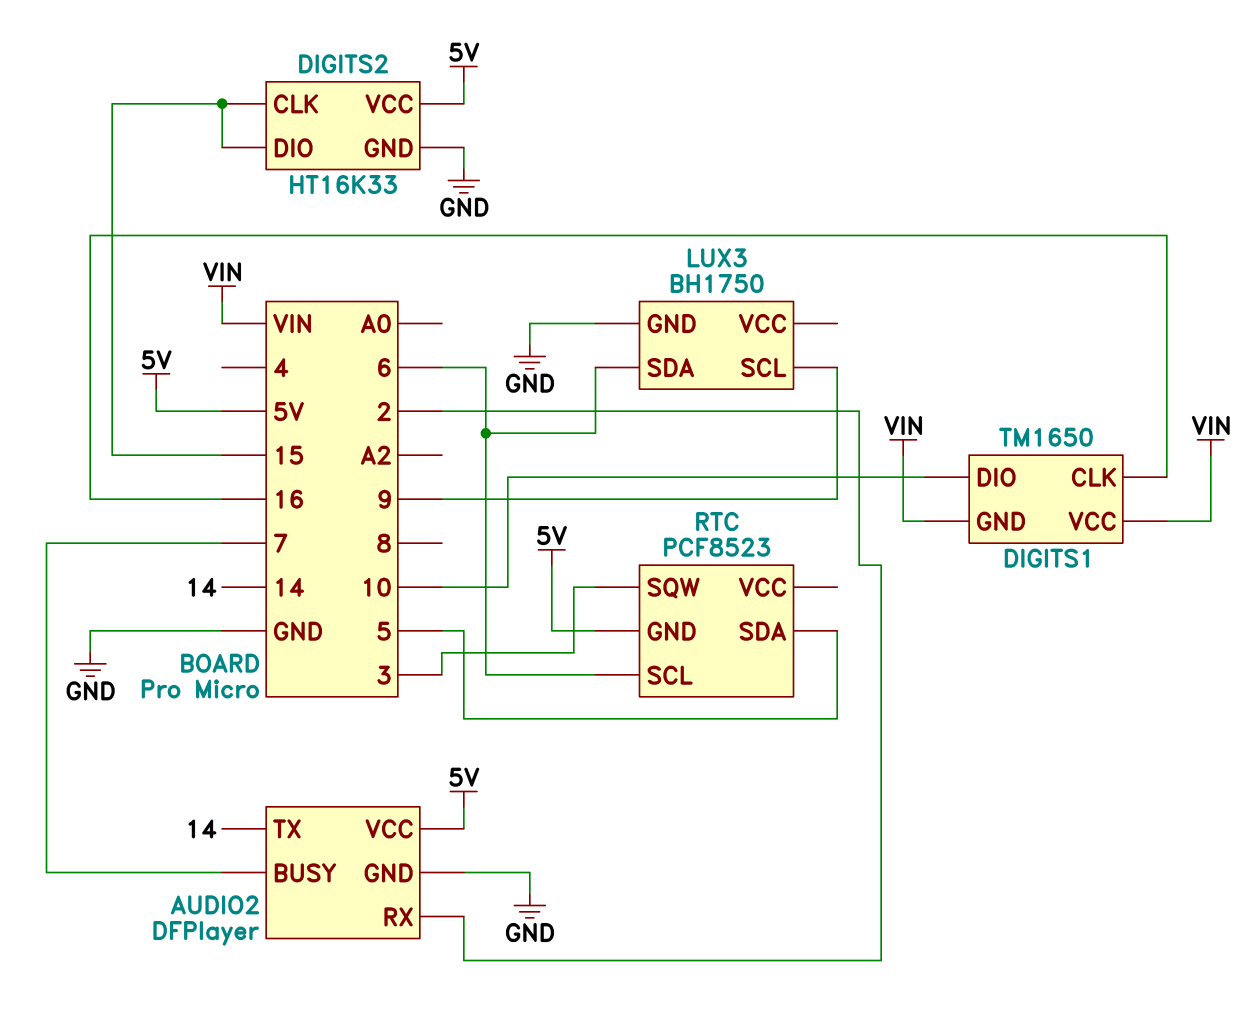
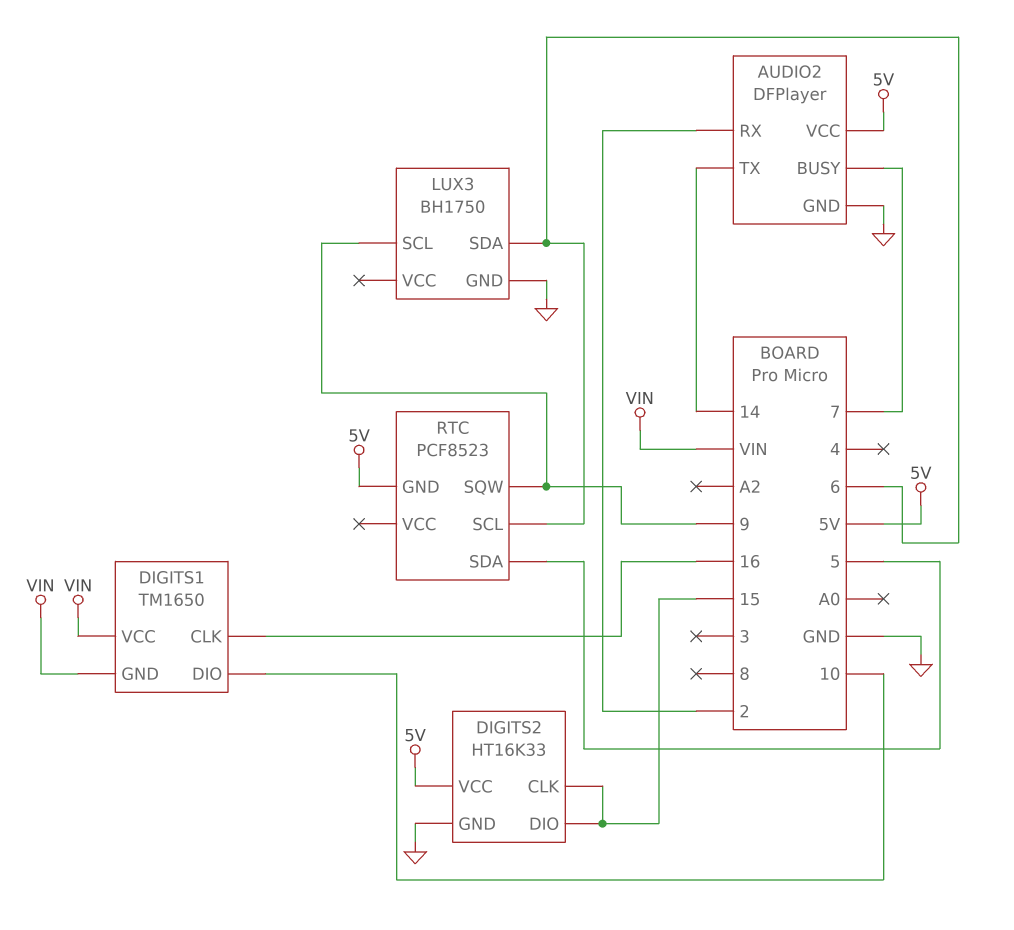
RTC pin SQW: 3 -> 9

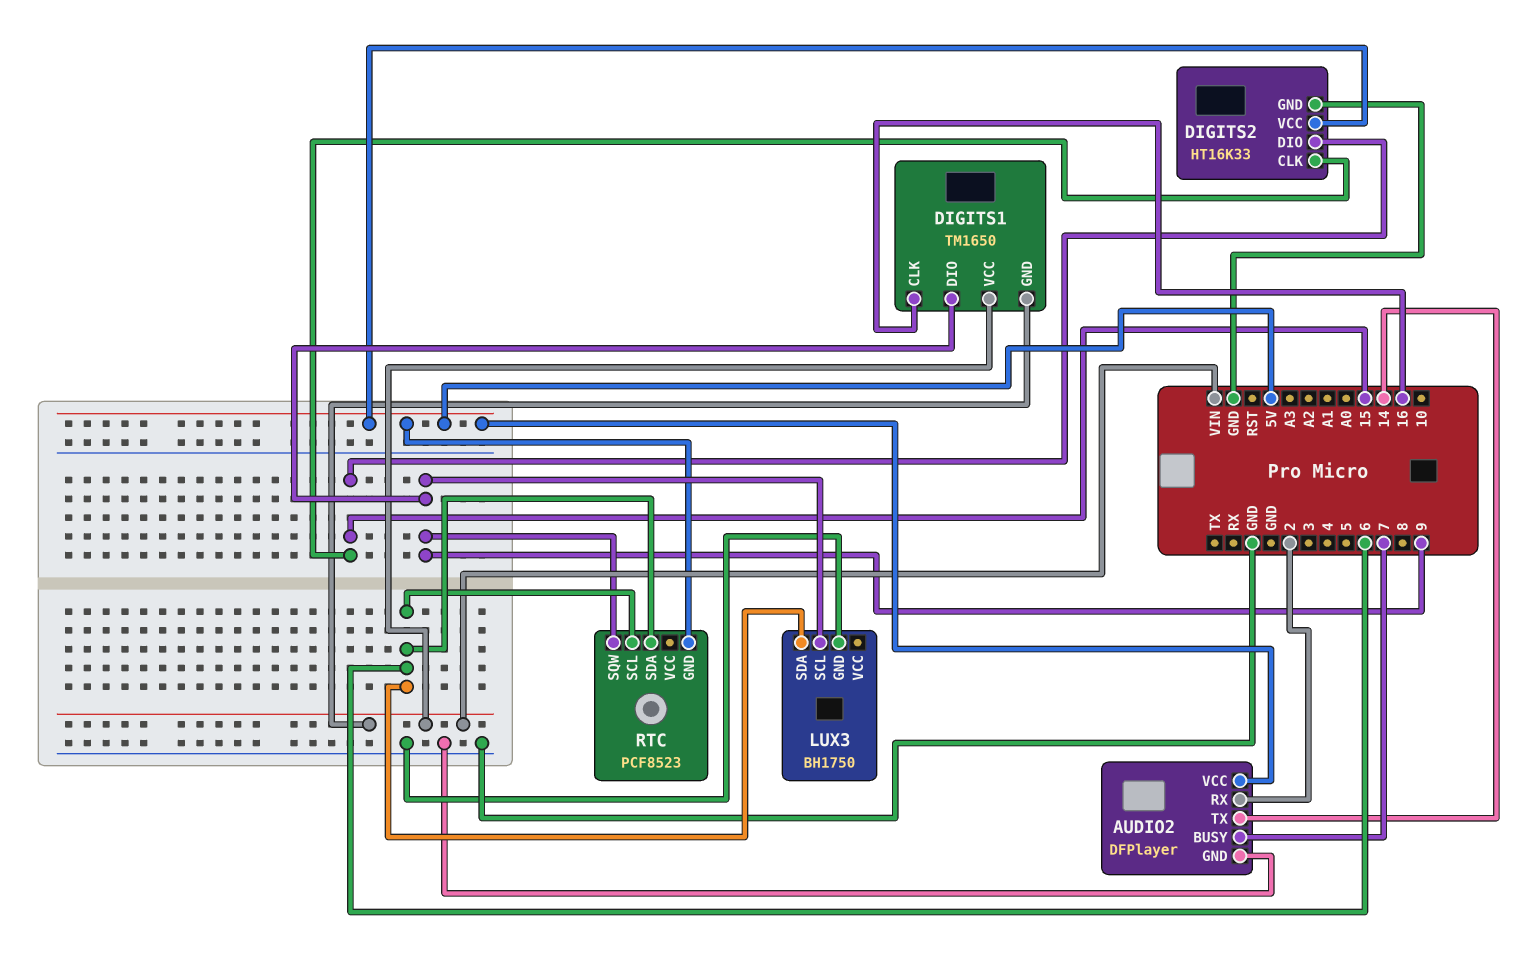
DIGITS1 pin DIO: 10 -> 9
RTC pin SDA: 5 -> 6

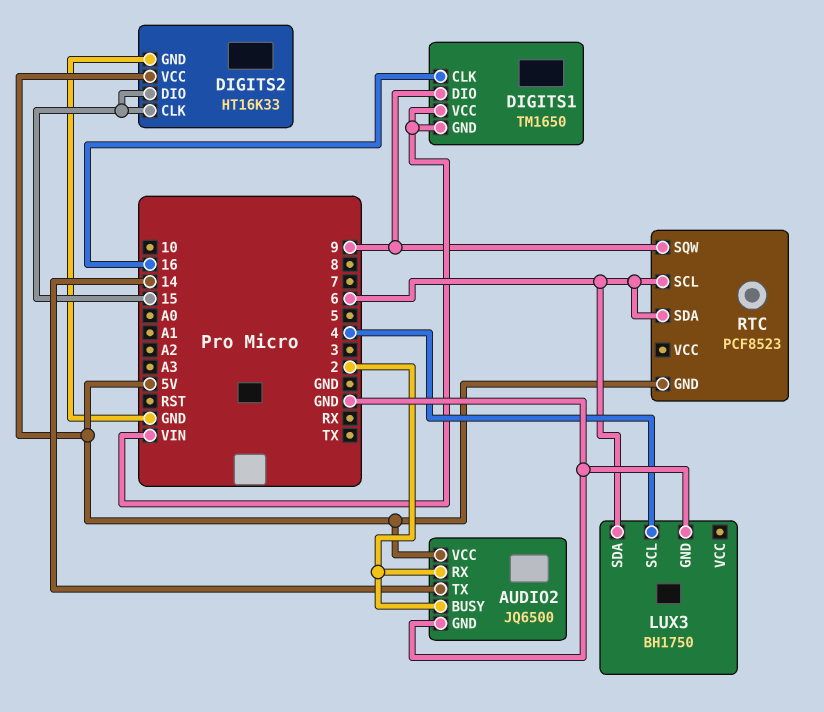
AUDIO2: DFPlayer -> JQ6500
AUDIO2 pin BUSY: 7 -> 2
LUX3 pin SCL: 9 -> 4

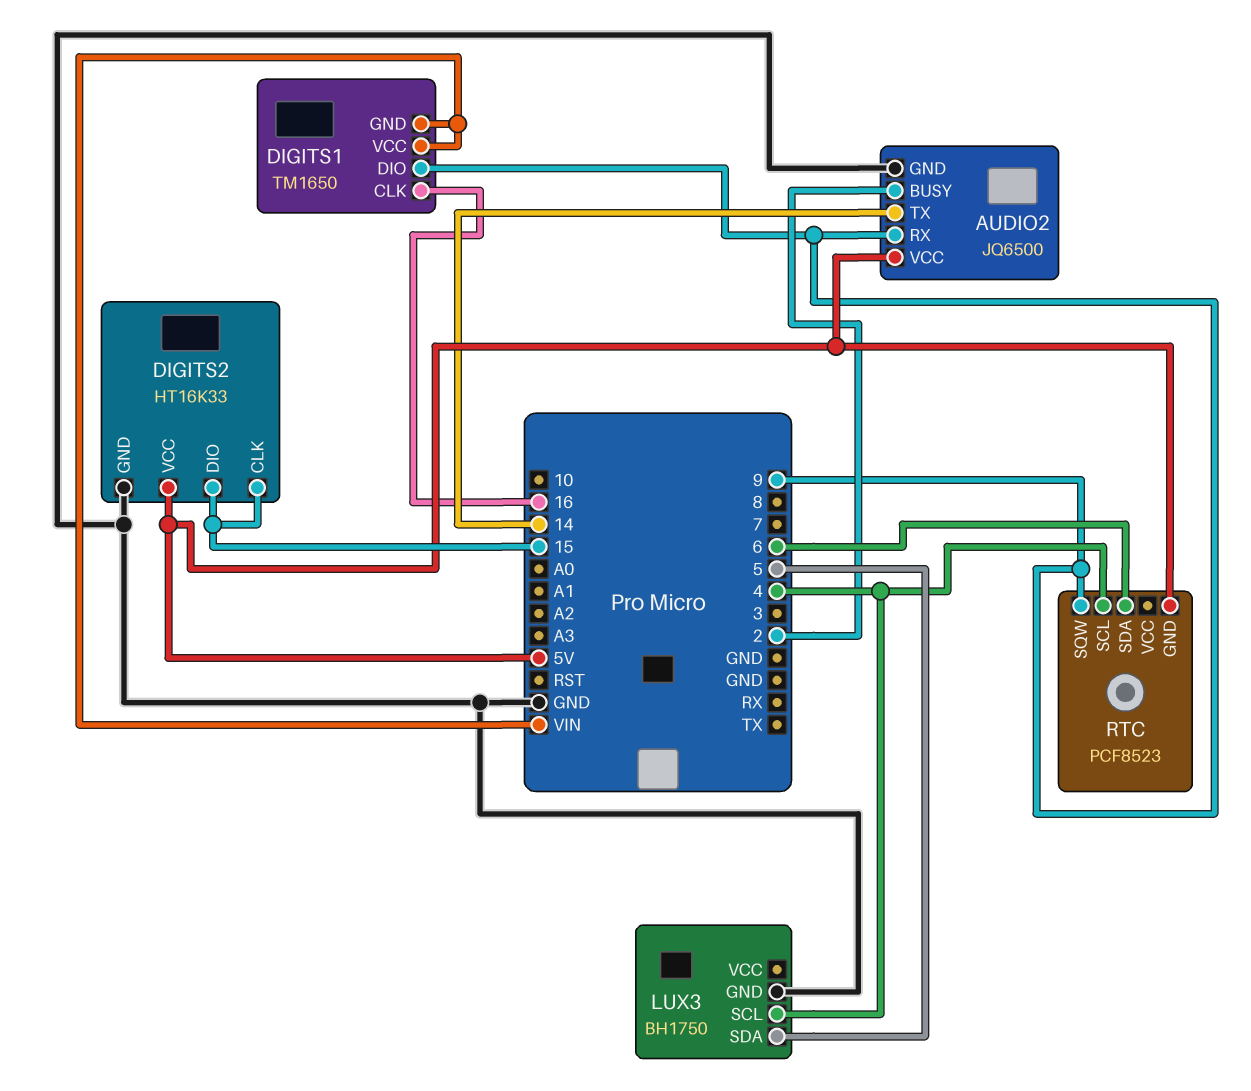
AUDIO2 pin RX: 2 -> 9
LUX3 pin SDA: 6 -> 5
RTC pin SCL: 6 -> 4

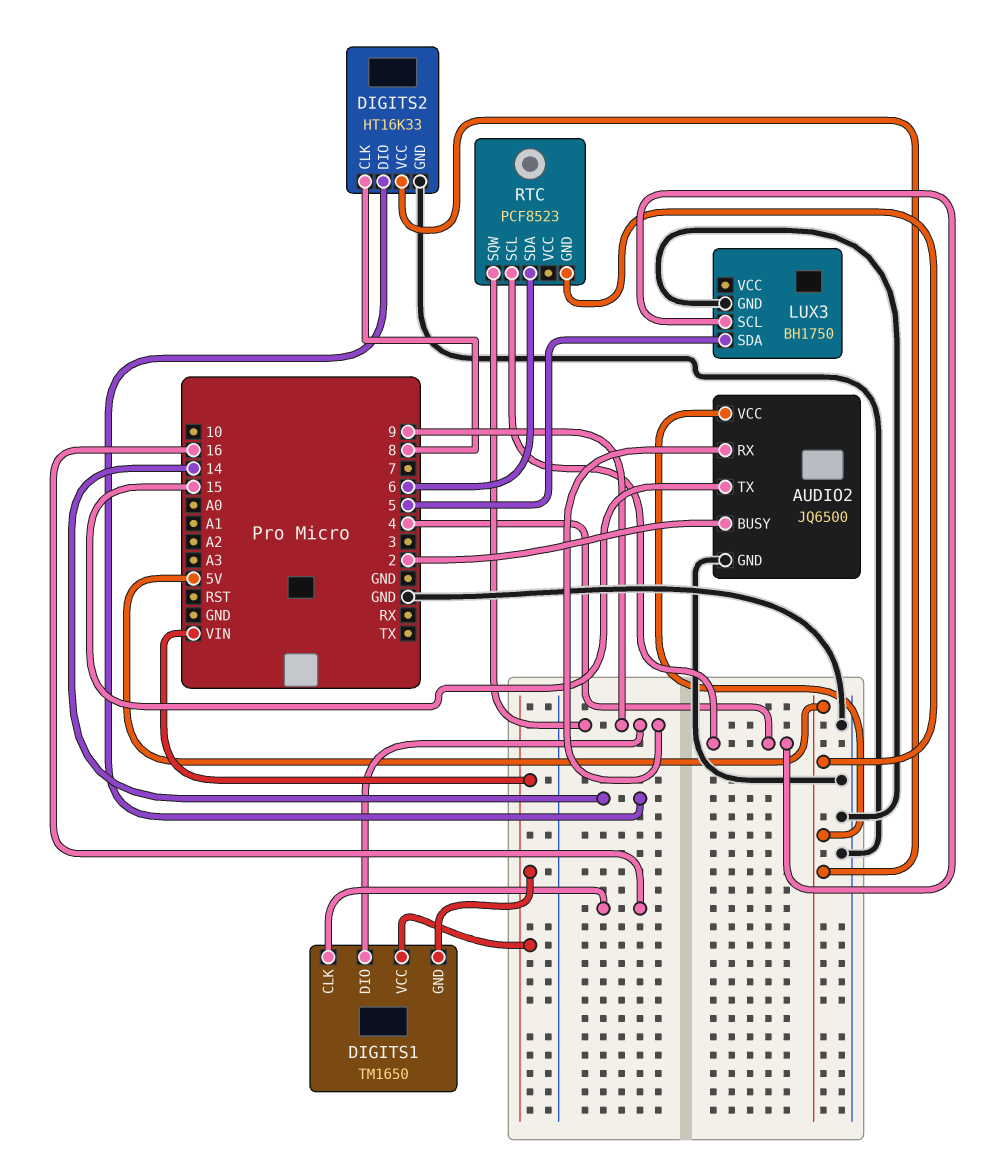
AUDIO2 pin TX: 14 -> 15
DIGITS2 pin CLK: 15 -> 8
DIGITS2 pin DIO: 15 -> 14

